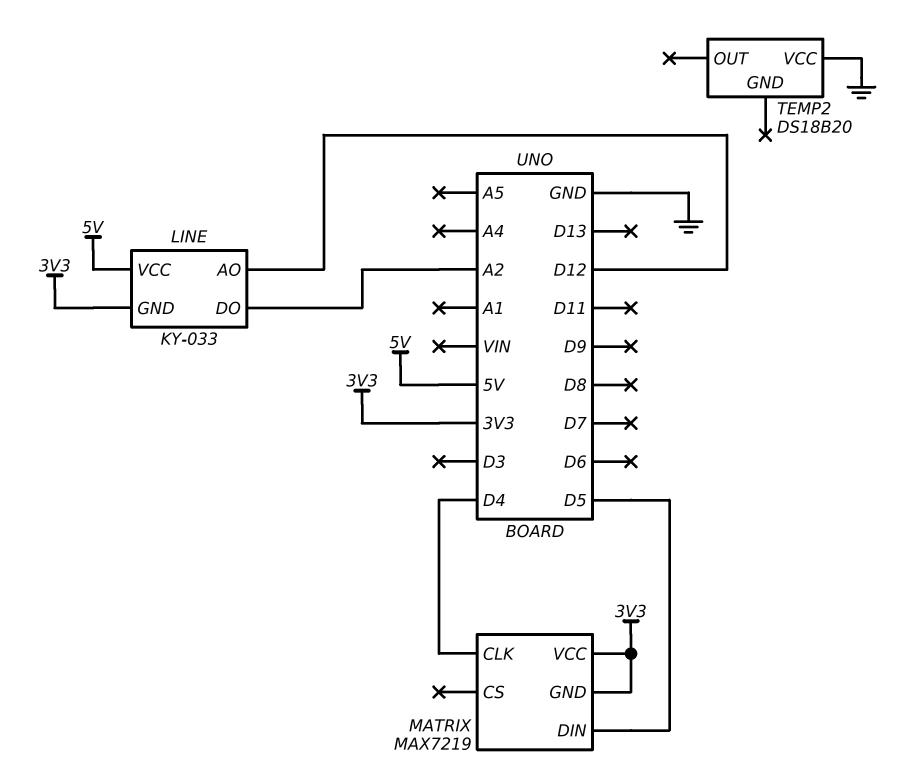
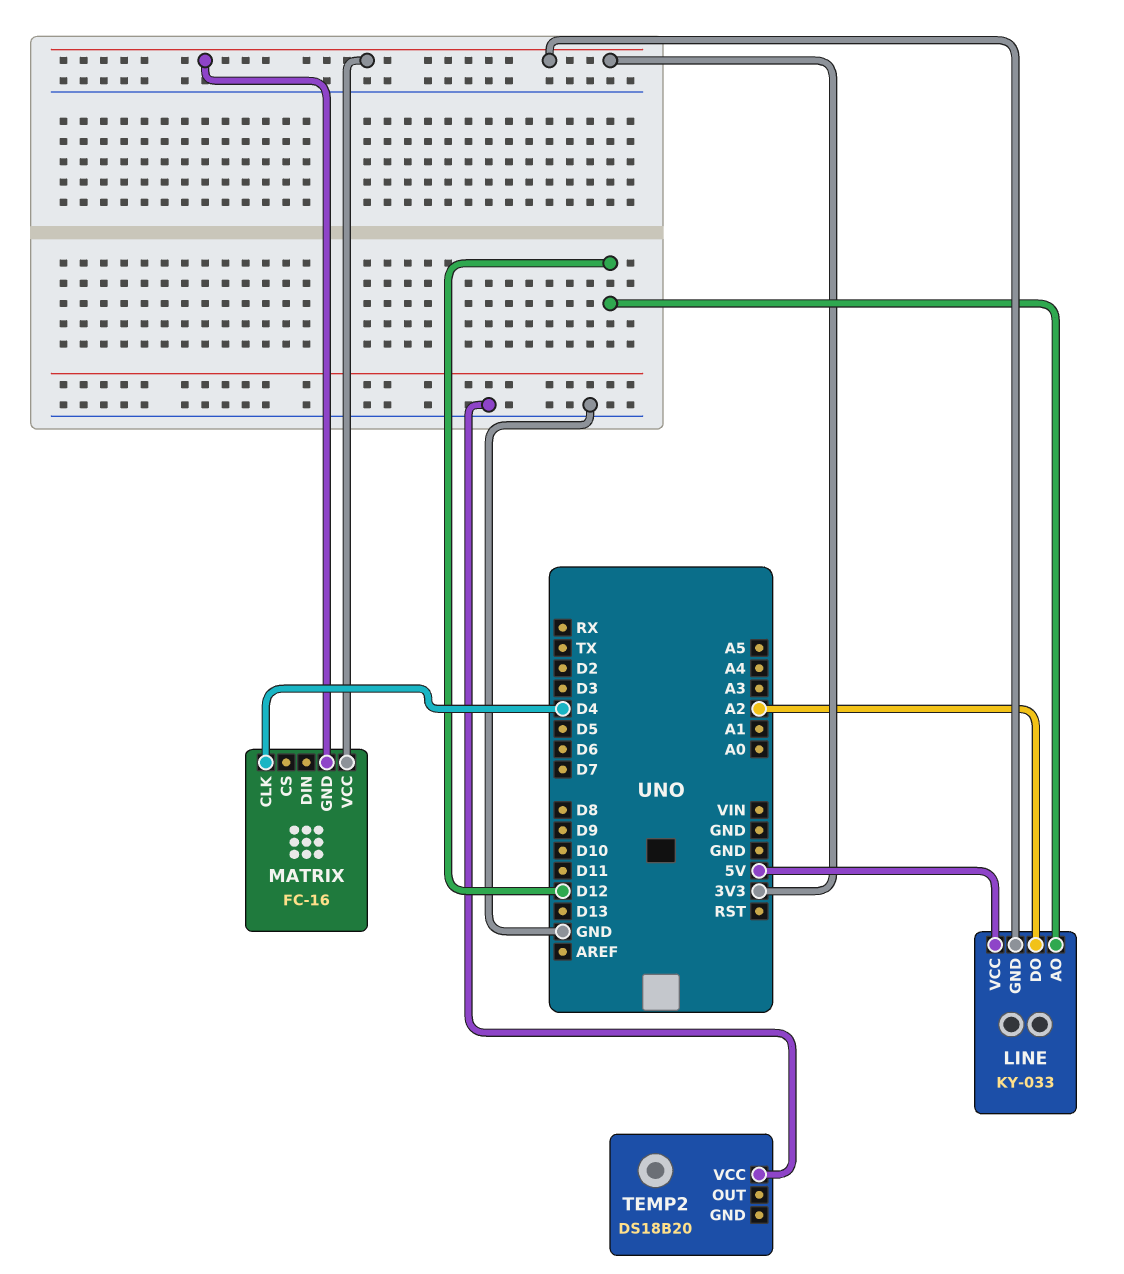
MATRIX: MAX7219 -> FC-16
MATRIX pin DIN: D5 -> none

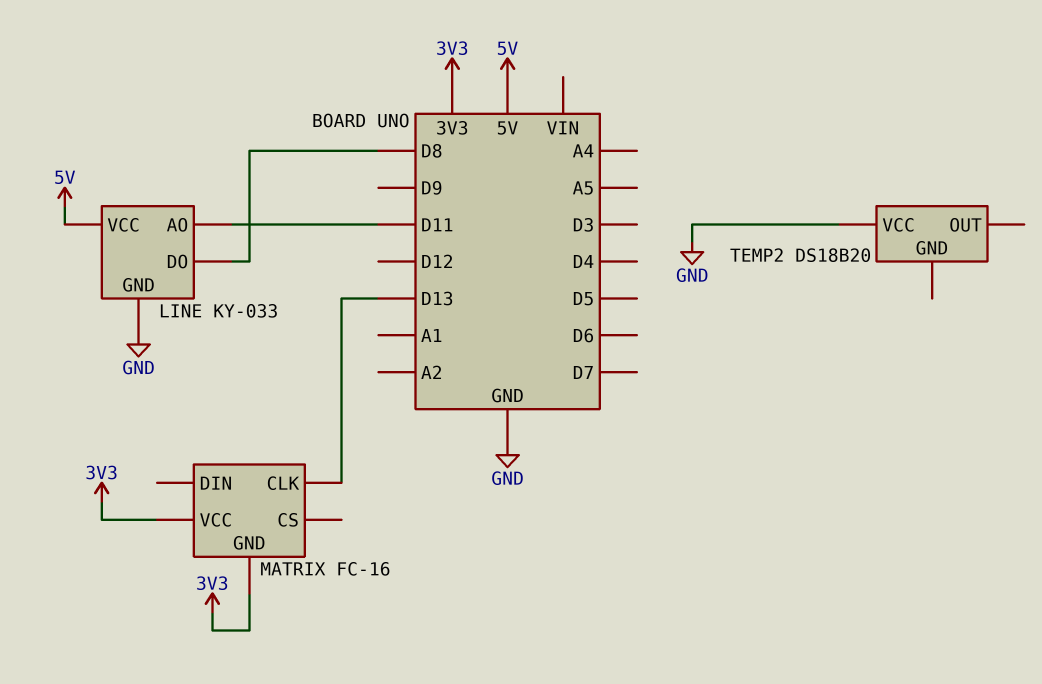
LINE pin AO: D12 -> D11
LINE pin DO: A2 -> D8
LINE pin GND: 3V3 -> GND
MATRIX pin CLK: D4 -> D13

